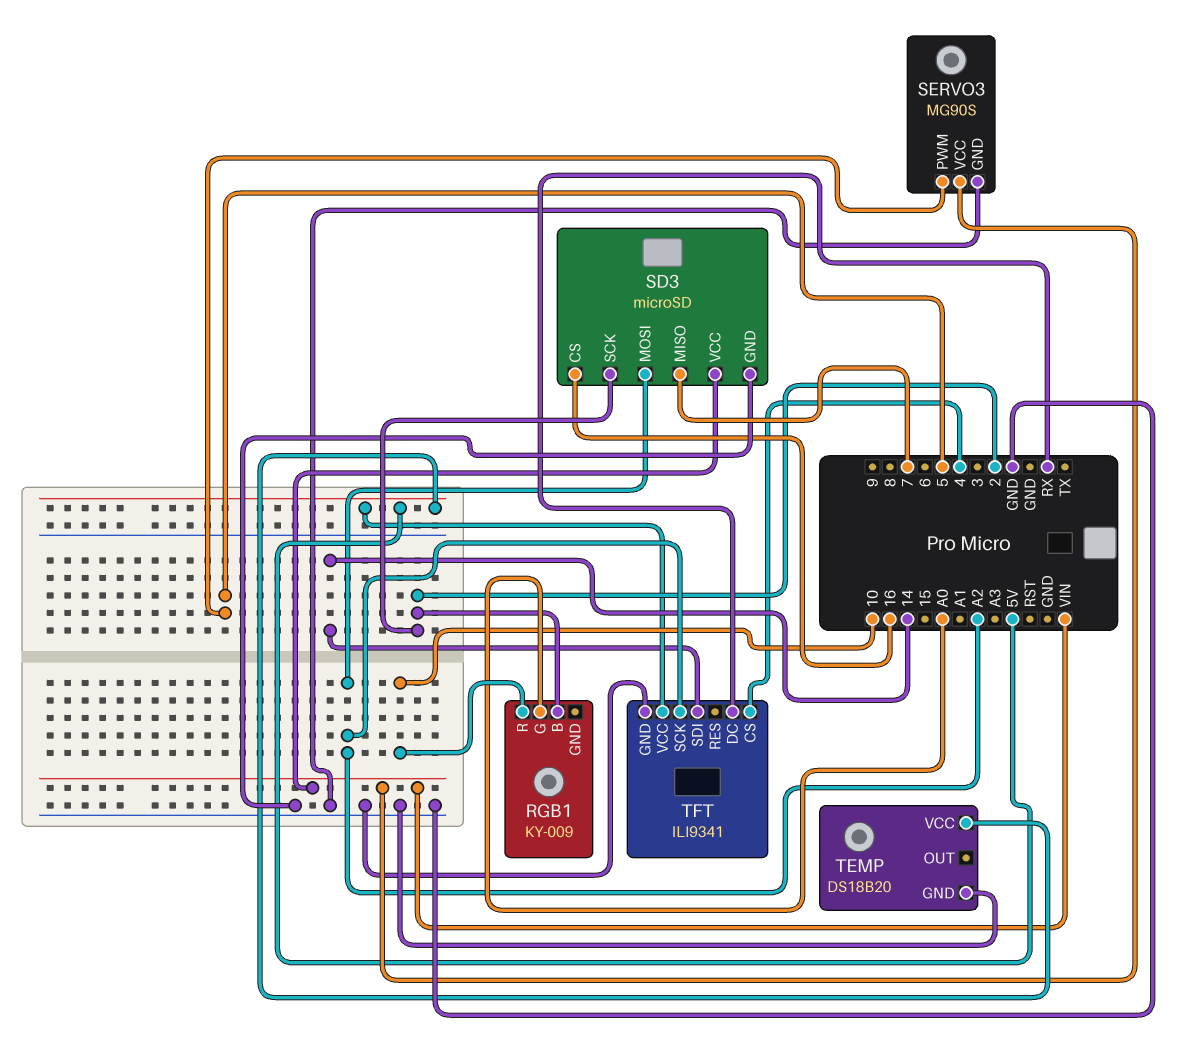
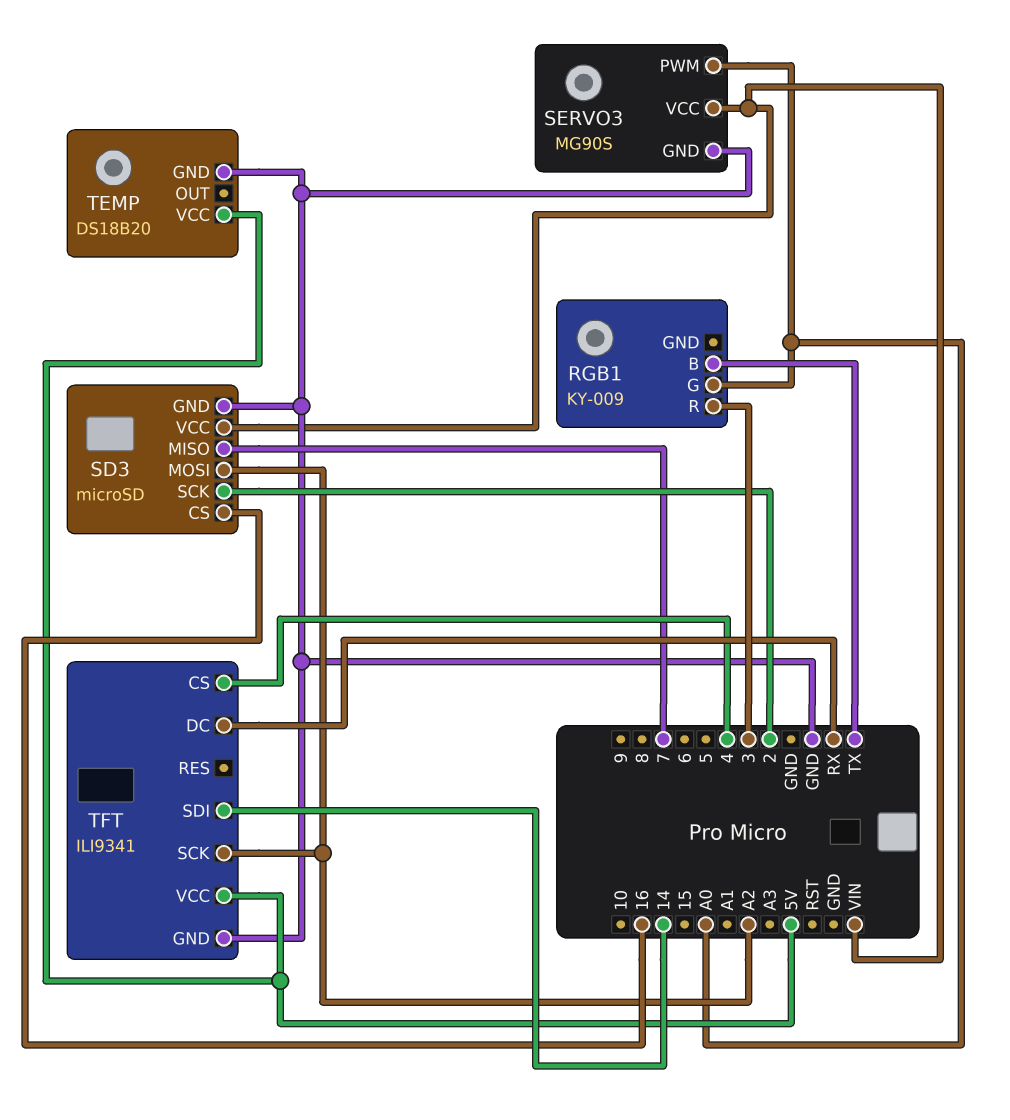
RGB1 pin B: 2 -> TX
RGB1 pin R: 10 -> 3
SERVO3 pin PWM: 5 -> A0

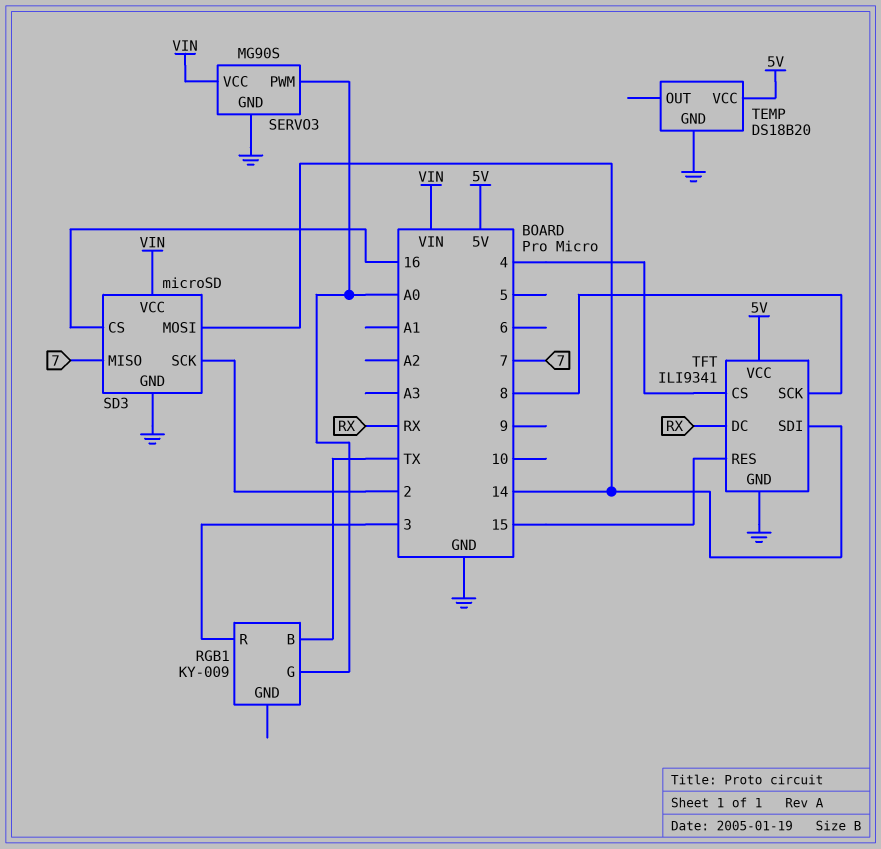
SD3 pin MOSI: A2 -> 14
TFT pin RES: none -> 15
TFT pin SCK: A2 -> 8

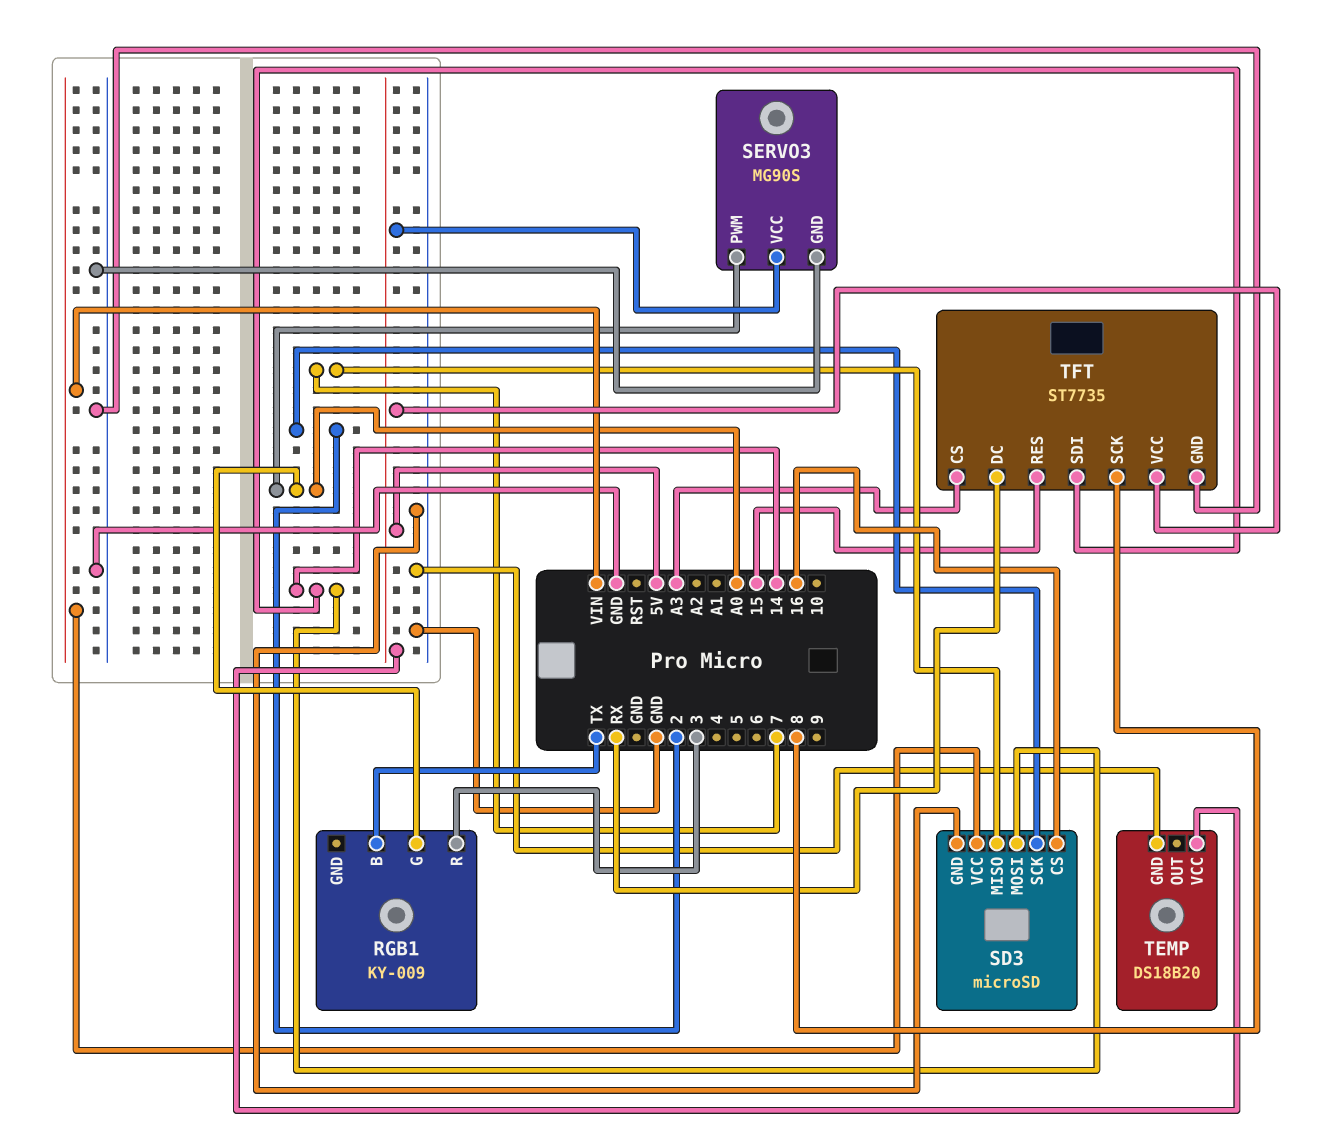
SERVO3 pin VCC: VIN -> 5V
TFT: ILI9341 -> ST7735
TFT pin CS: 4 -> A3

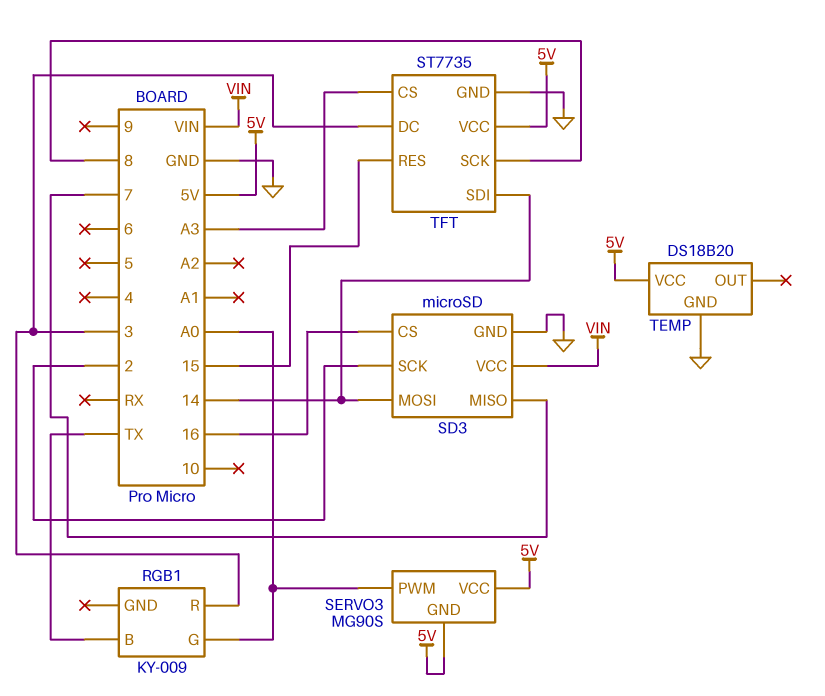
SERVO3 pin GND: GND -> 5V
TFT pin DC: RX -> 3

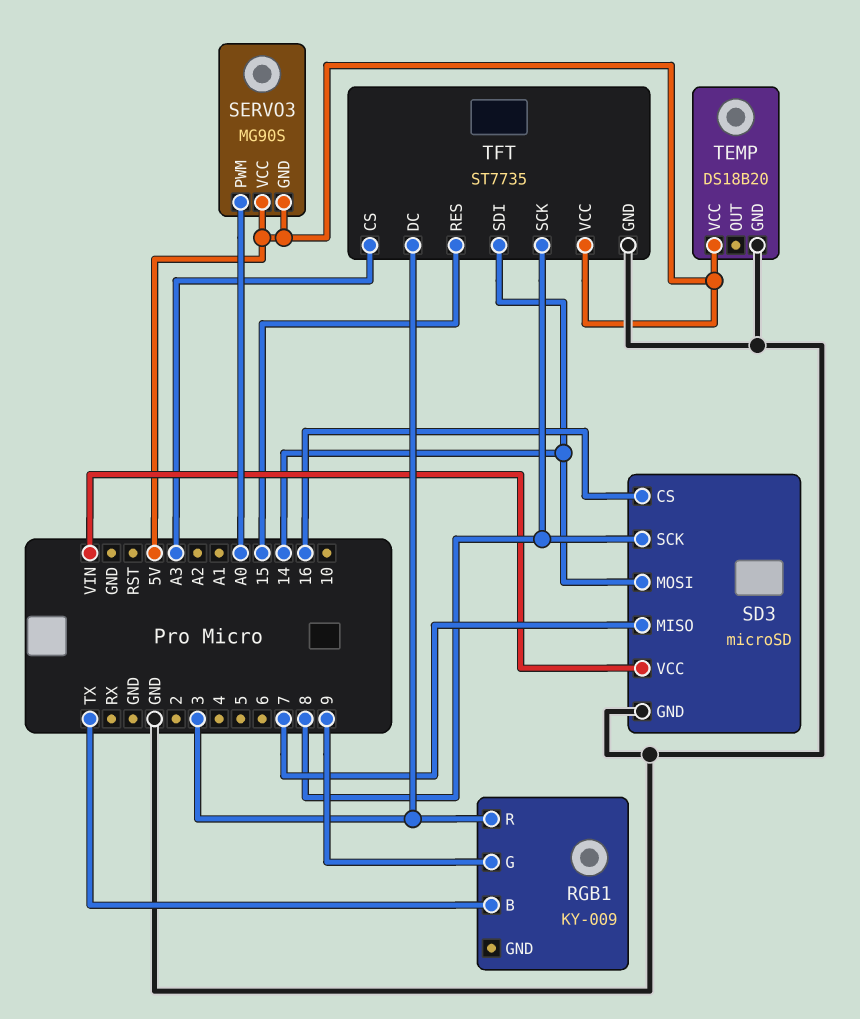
RGB1 pin G: A0 -> 9
SD3 pin SCK: 2 -> 8

